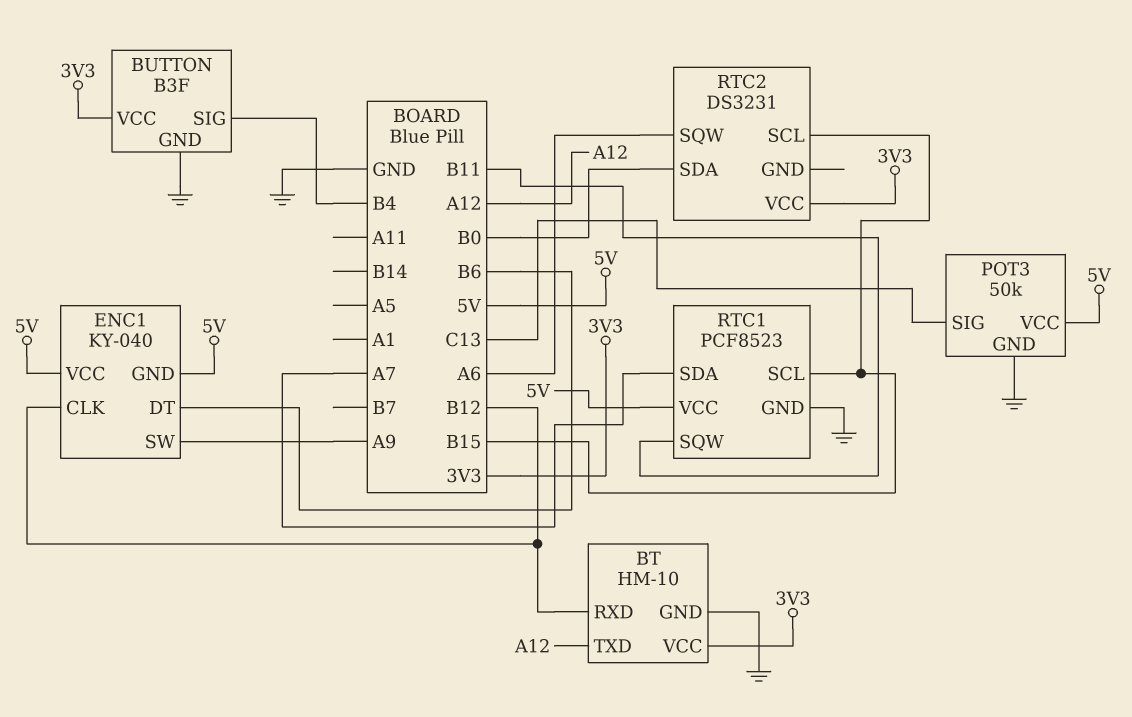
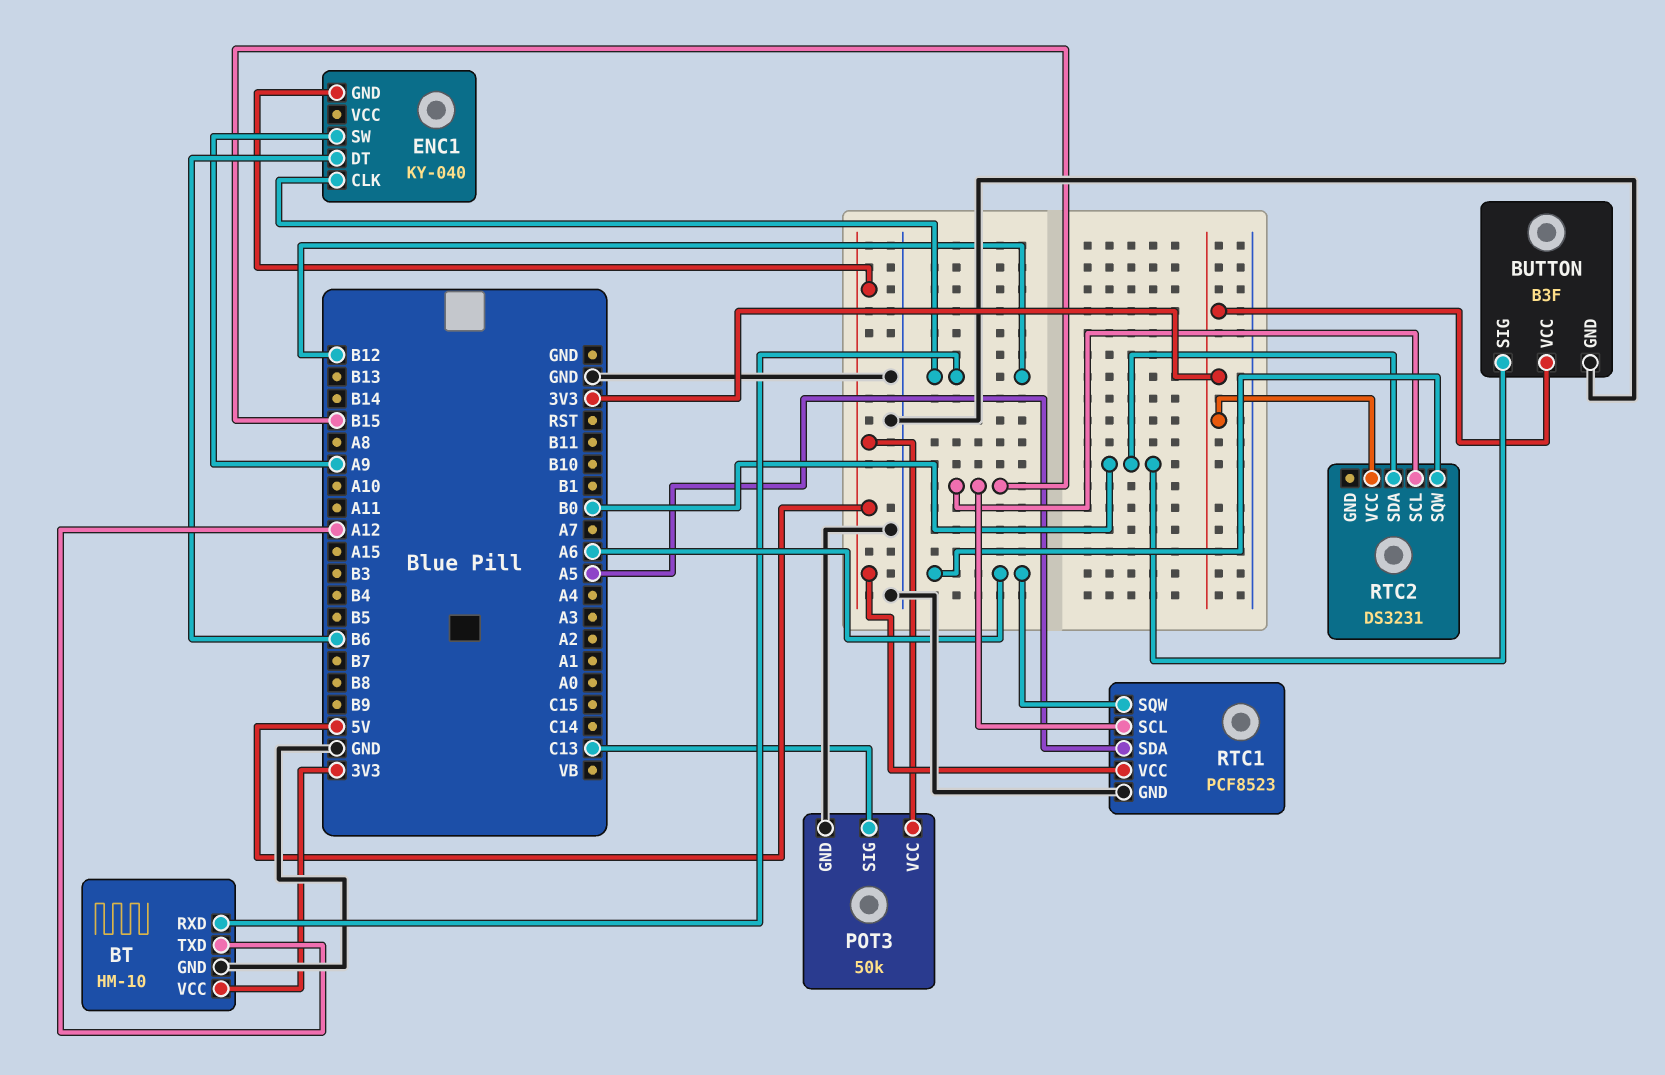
BUTTON pin SIG: B4 -> B0
ENC1 pin VCC: 5V -> none
RTC1 pin SDA: A7 -> A5
RTC1 pin SQW: B11 -> A6

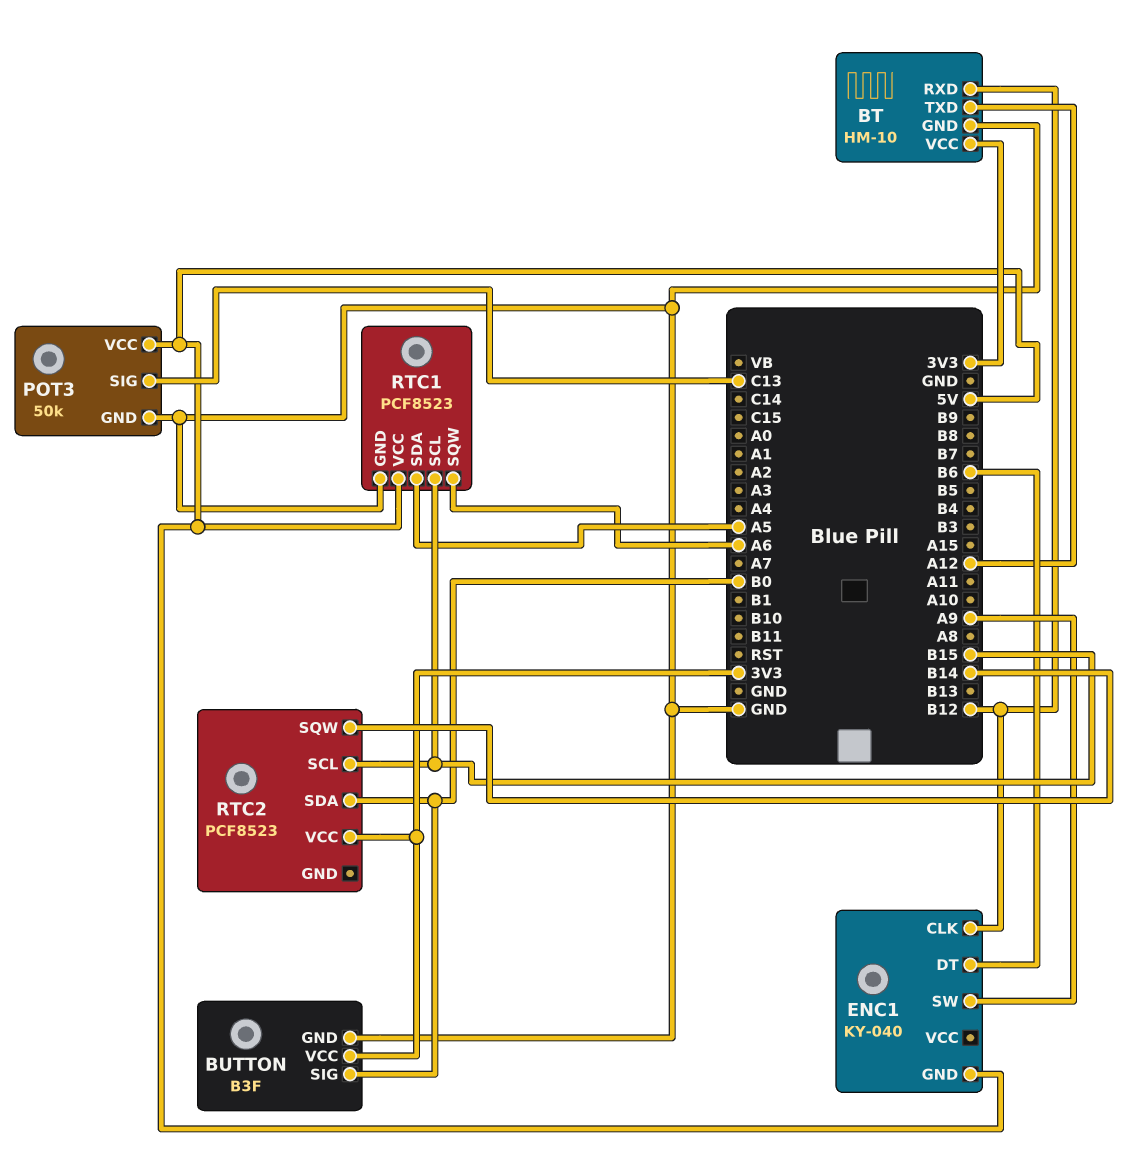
RTC2: DS3231 -> PCF8523
RTC2 pin SQW: A6 -> B14

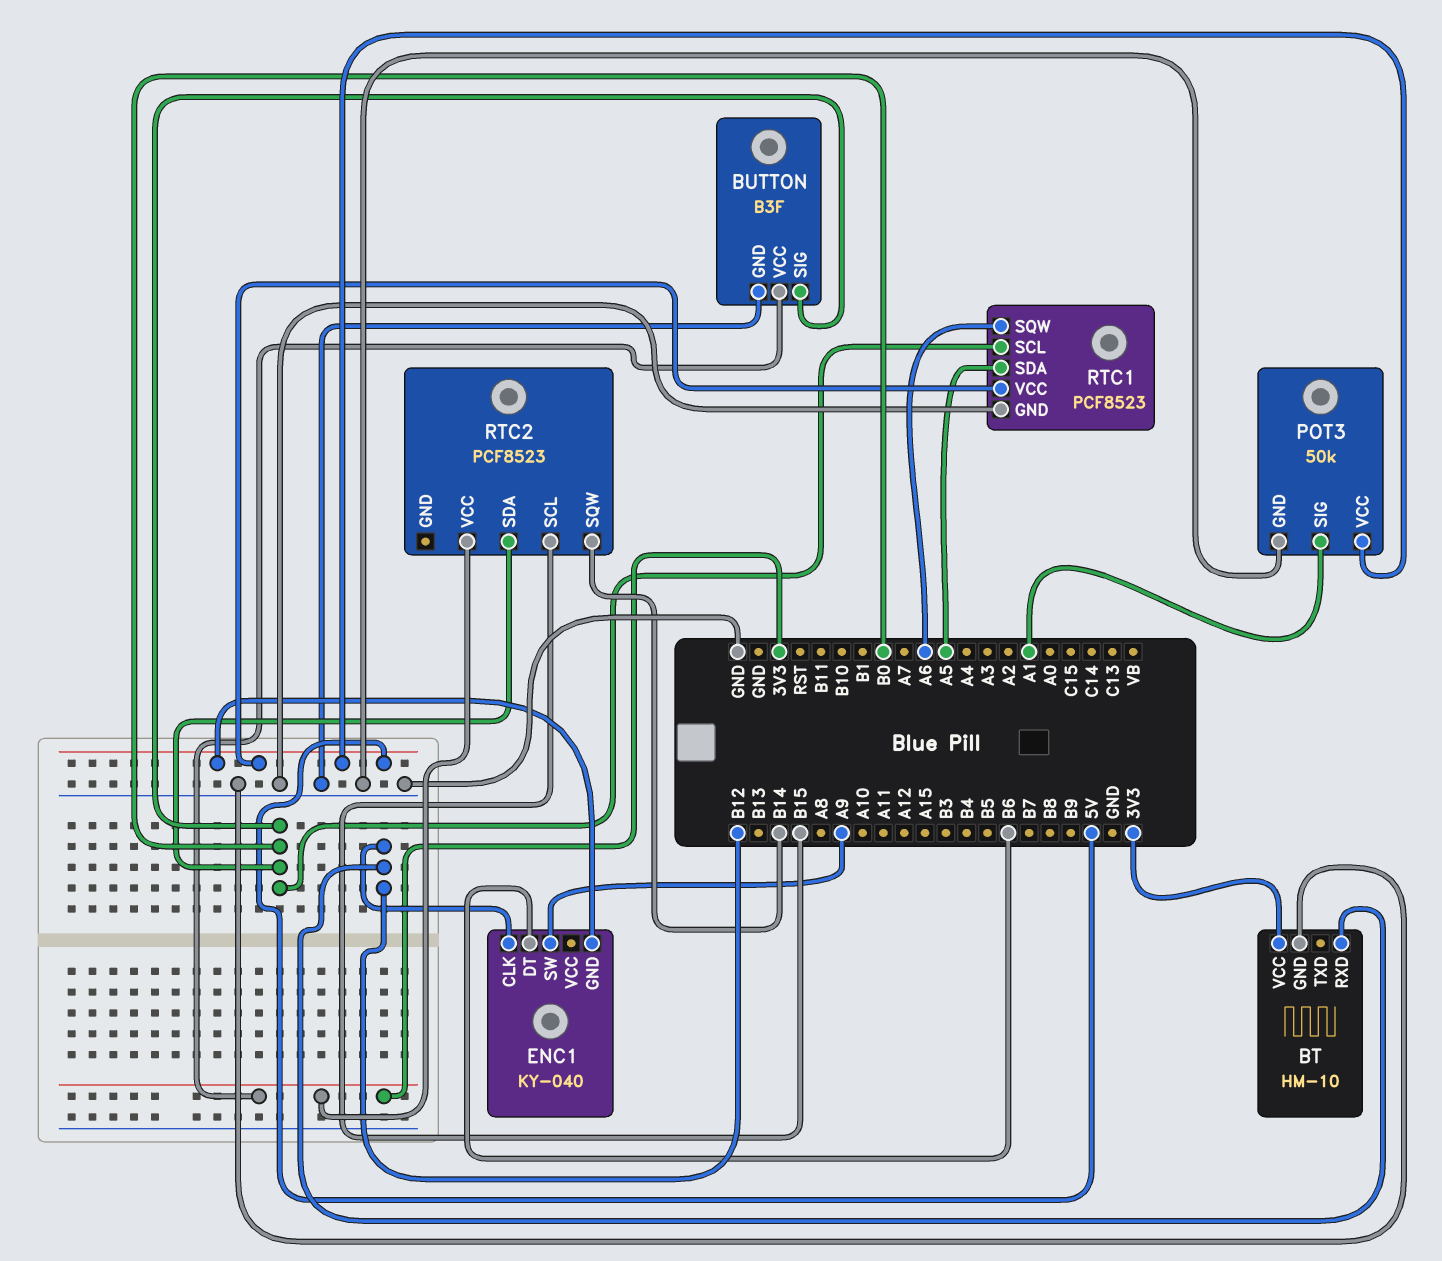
BT pin TXD: A12 -> none
POT3 pin SIG: C13 -> A1
RTC1 pin SCL: B15 -> B0

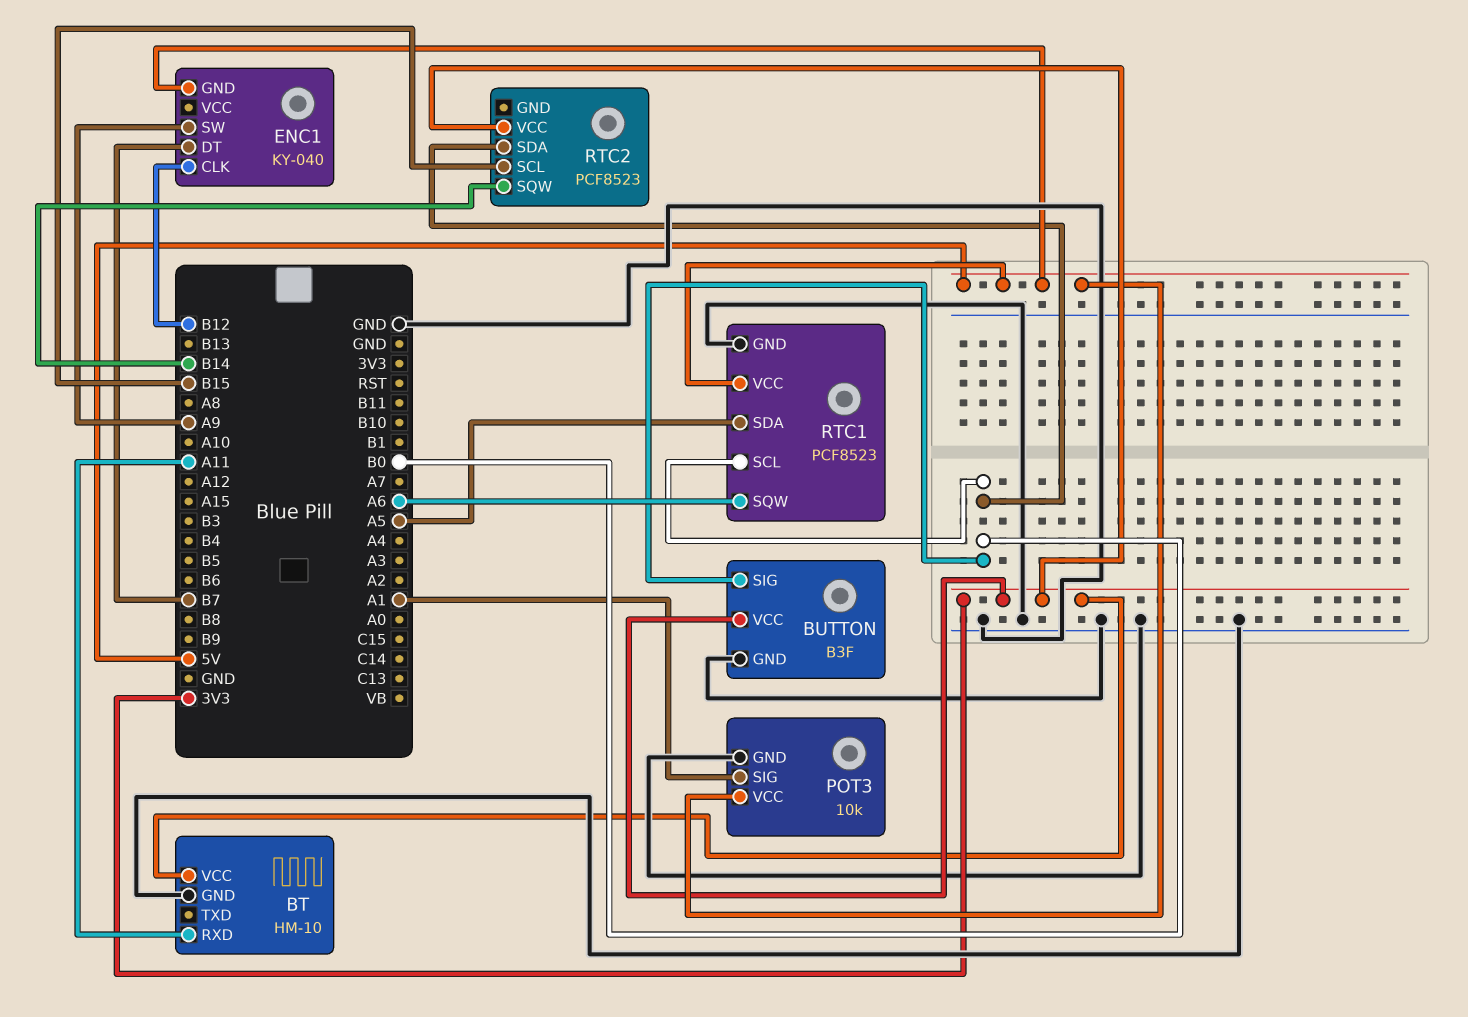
BT pin RXD: B12 -> A11
ENC1 pin DT: B6 -> B7
POT3: 50k -> 10k

